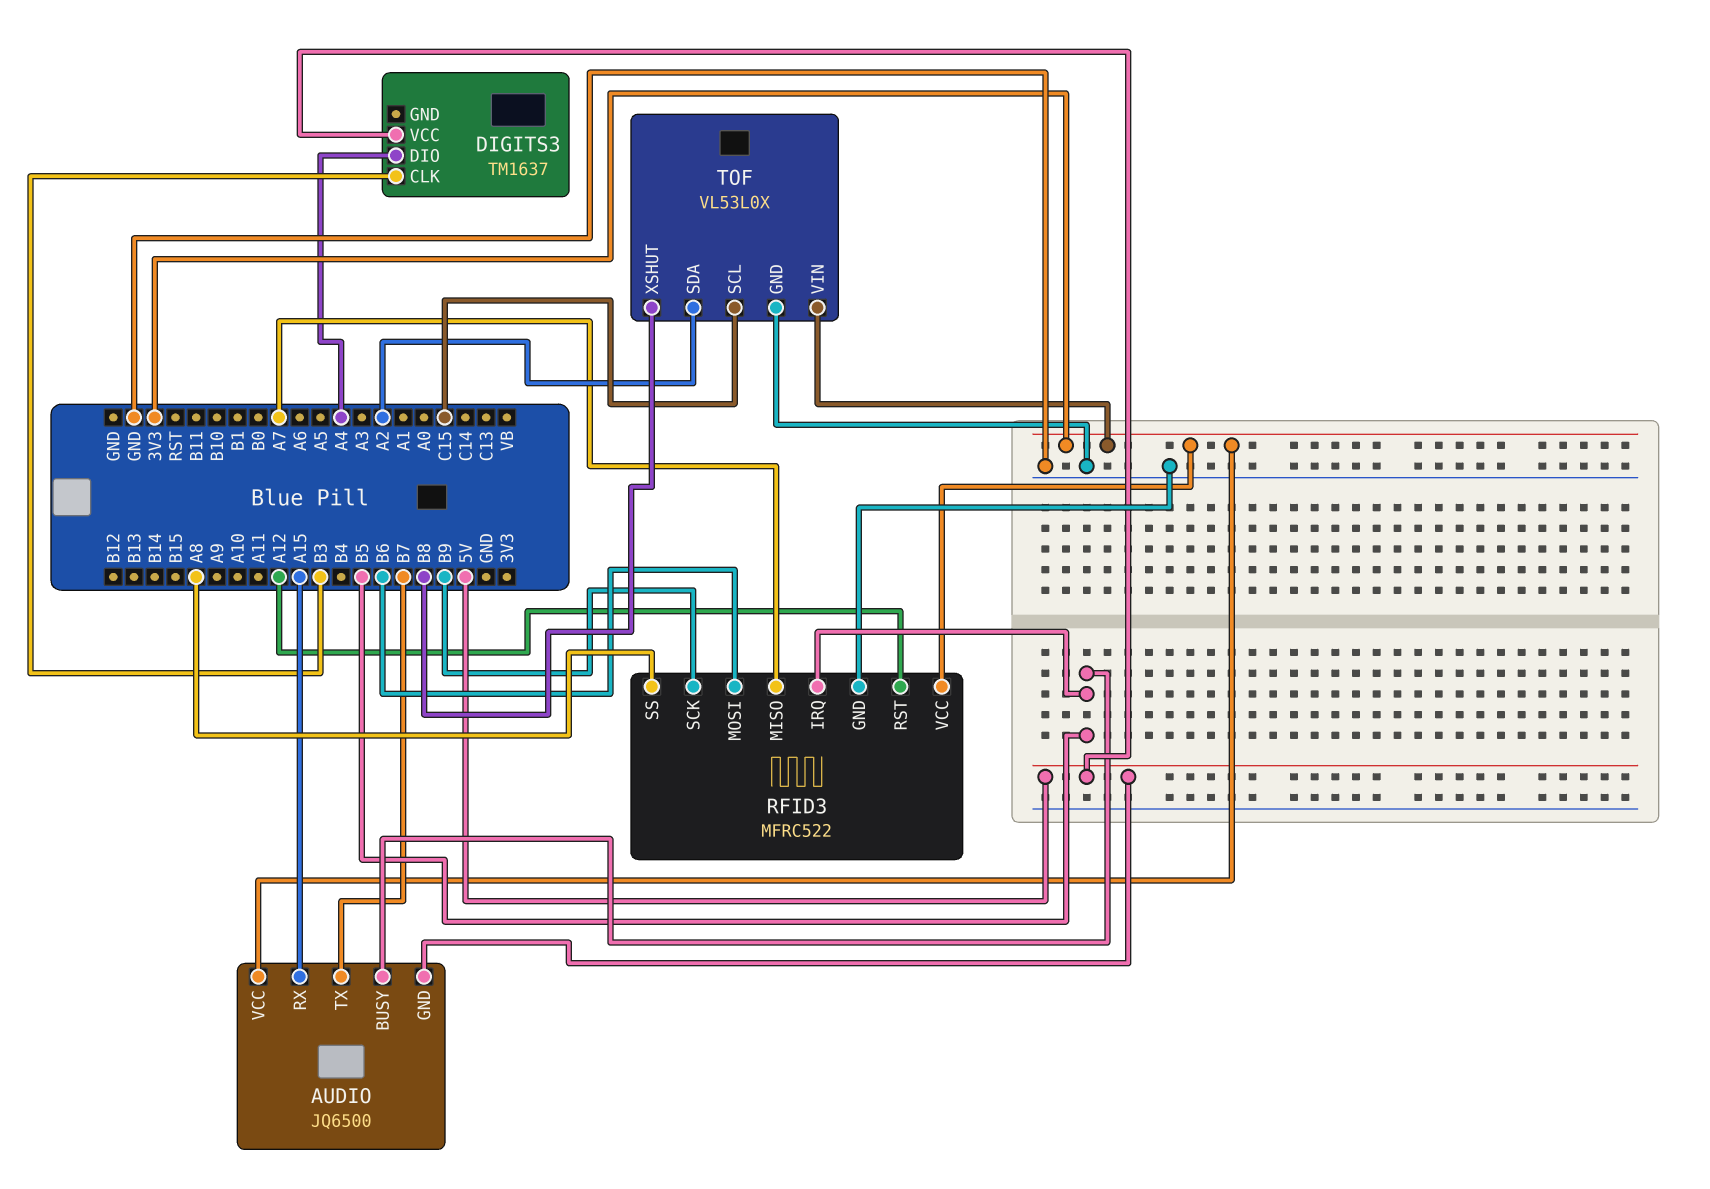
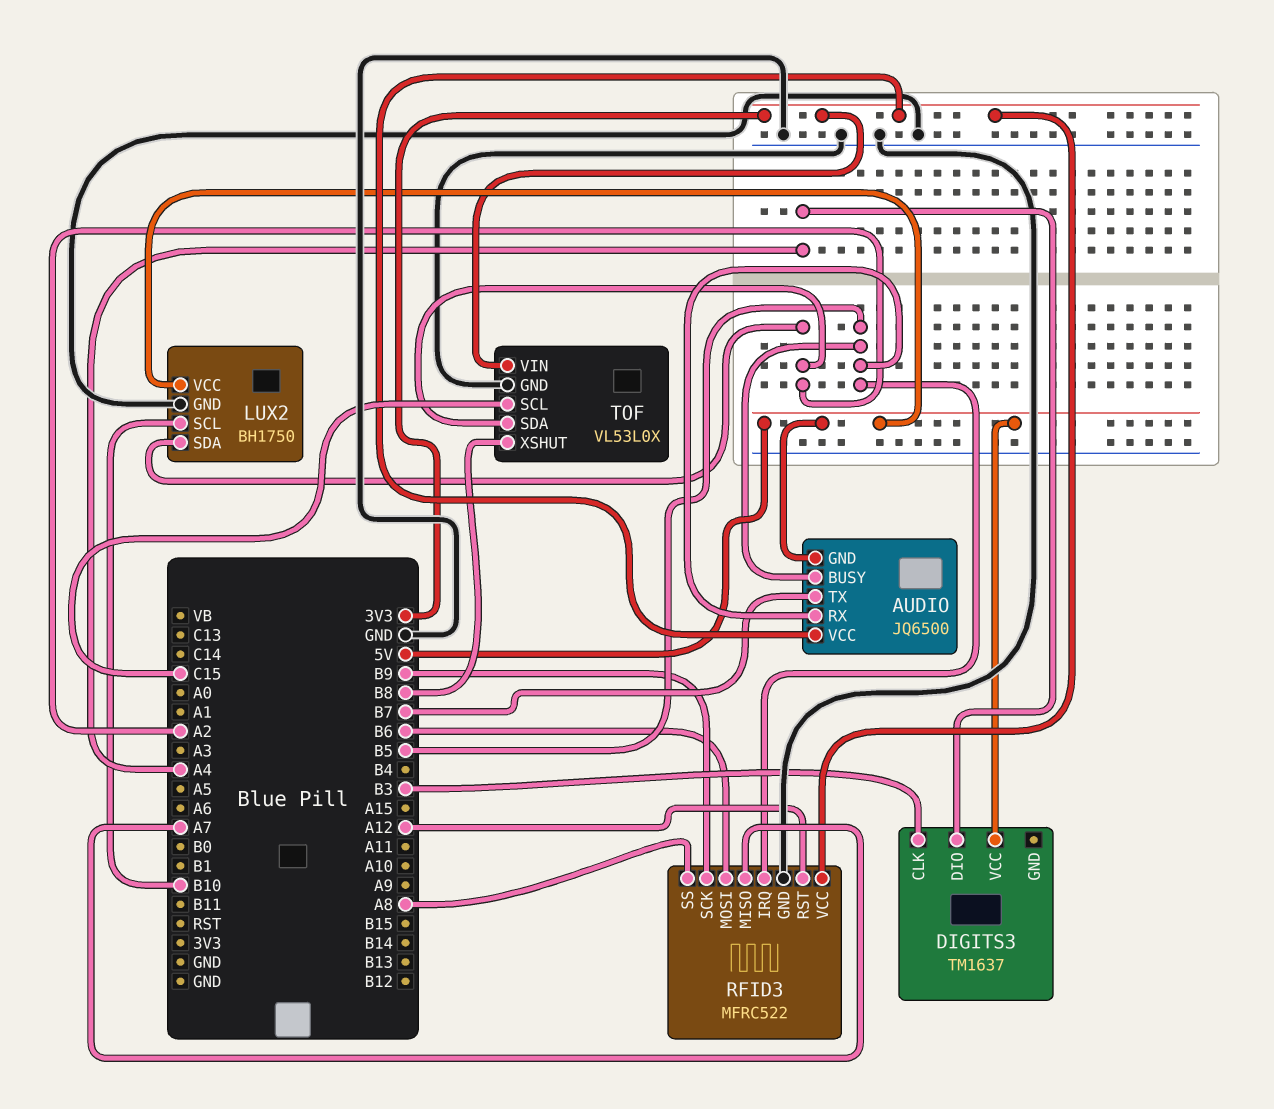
AUDIO pin RX: A15 -> B5
LUX2: none -> BH1750
LUX2 pin GND: none -> GND
LUX2 pin SCL: none -> B10
LUX2 pin SDA: none -> A2
LUX2 pin VCC: none -> 5V

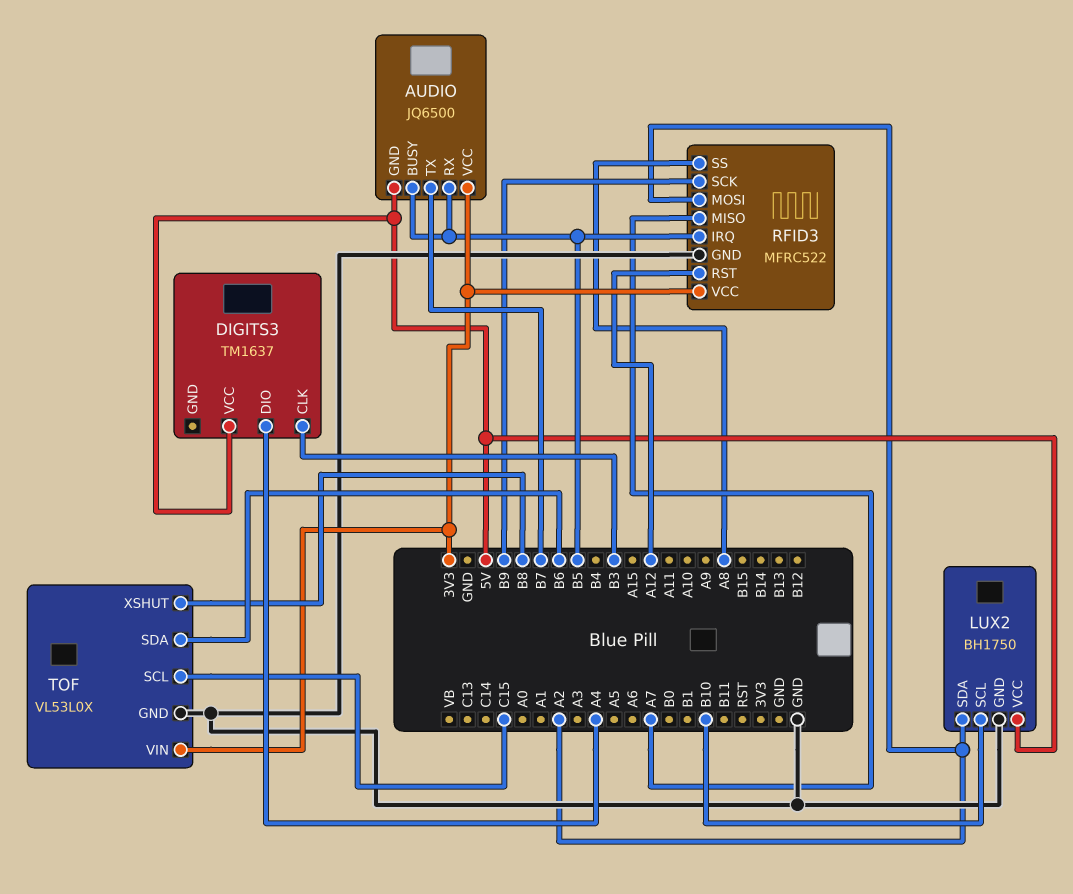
RFID3 pin MOSI: B6 -> A2
TOF pin SDA: A2 -> B6

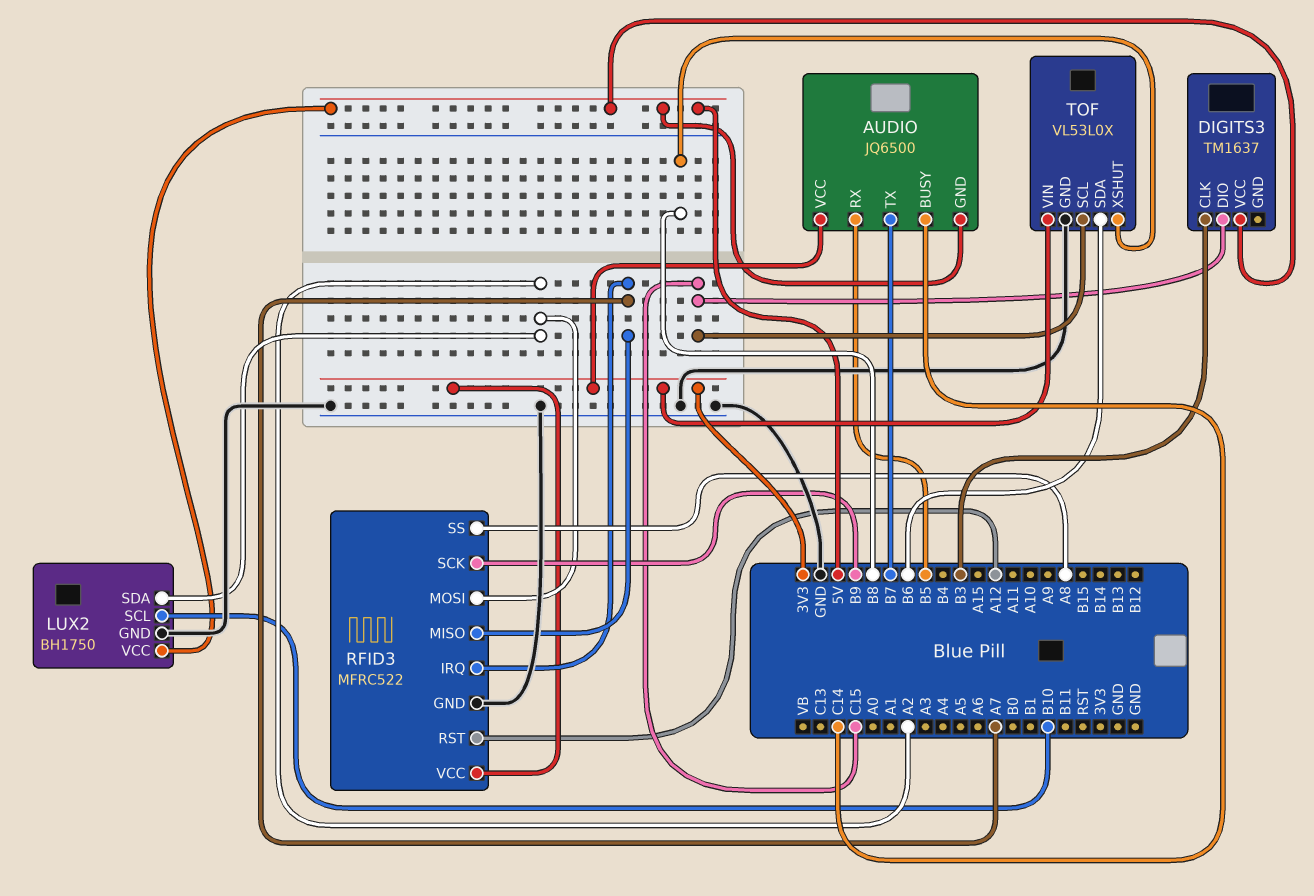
AUDIO pin BUSY: B5 -> C14
DIGITS3 pin DIO: A4 -> C15
RFID3 pin IRQ: B5 -> A7

